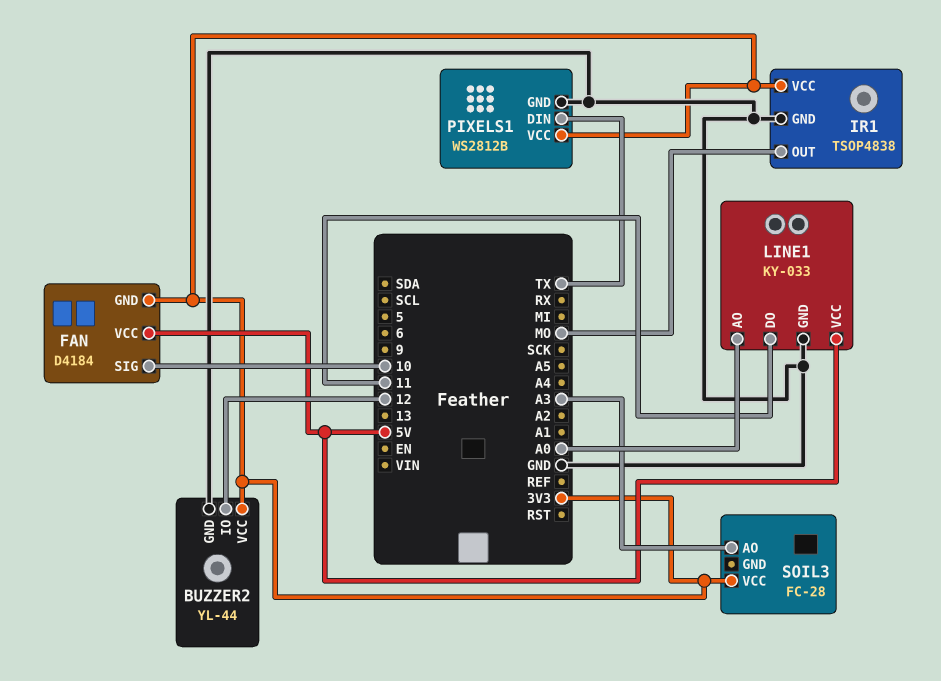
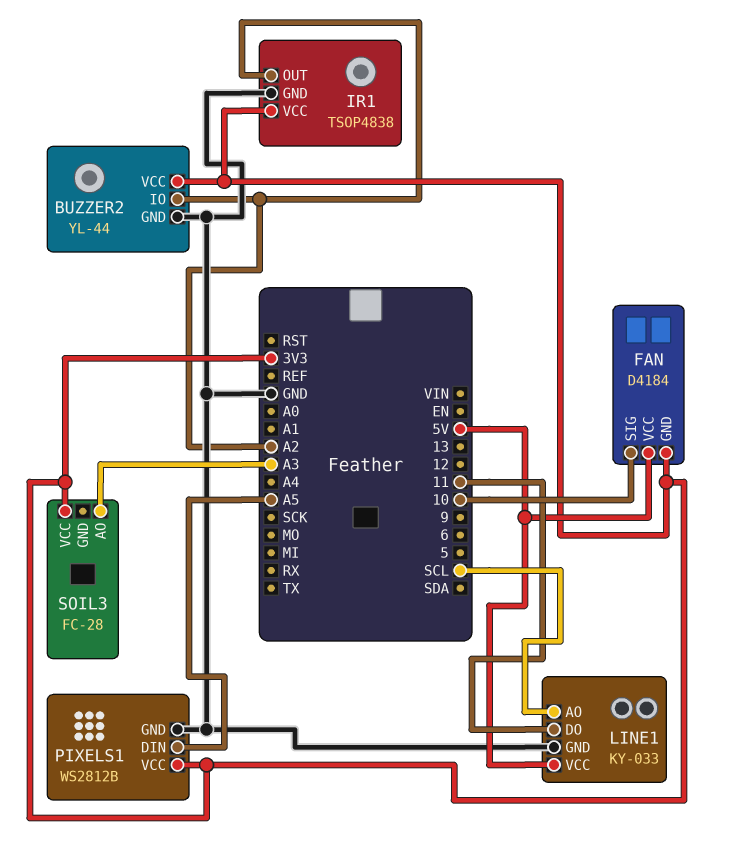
BUZZER2 pin IO: 12 -> A2
IR1 pin OUT: MO -> A2
LINE1 pin AO: A0 -> SCL
PIXELS1 pin DIN: TX -> A5

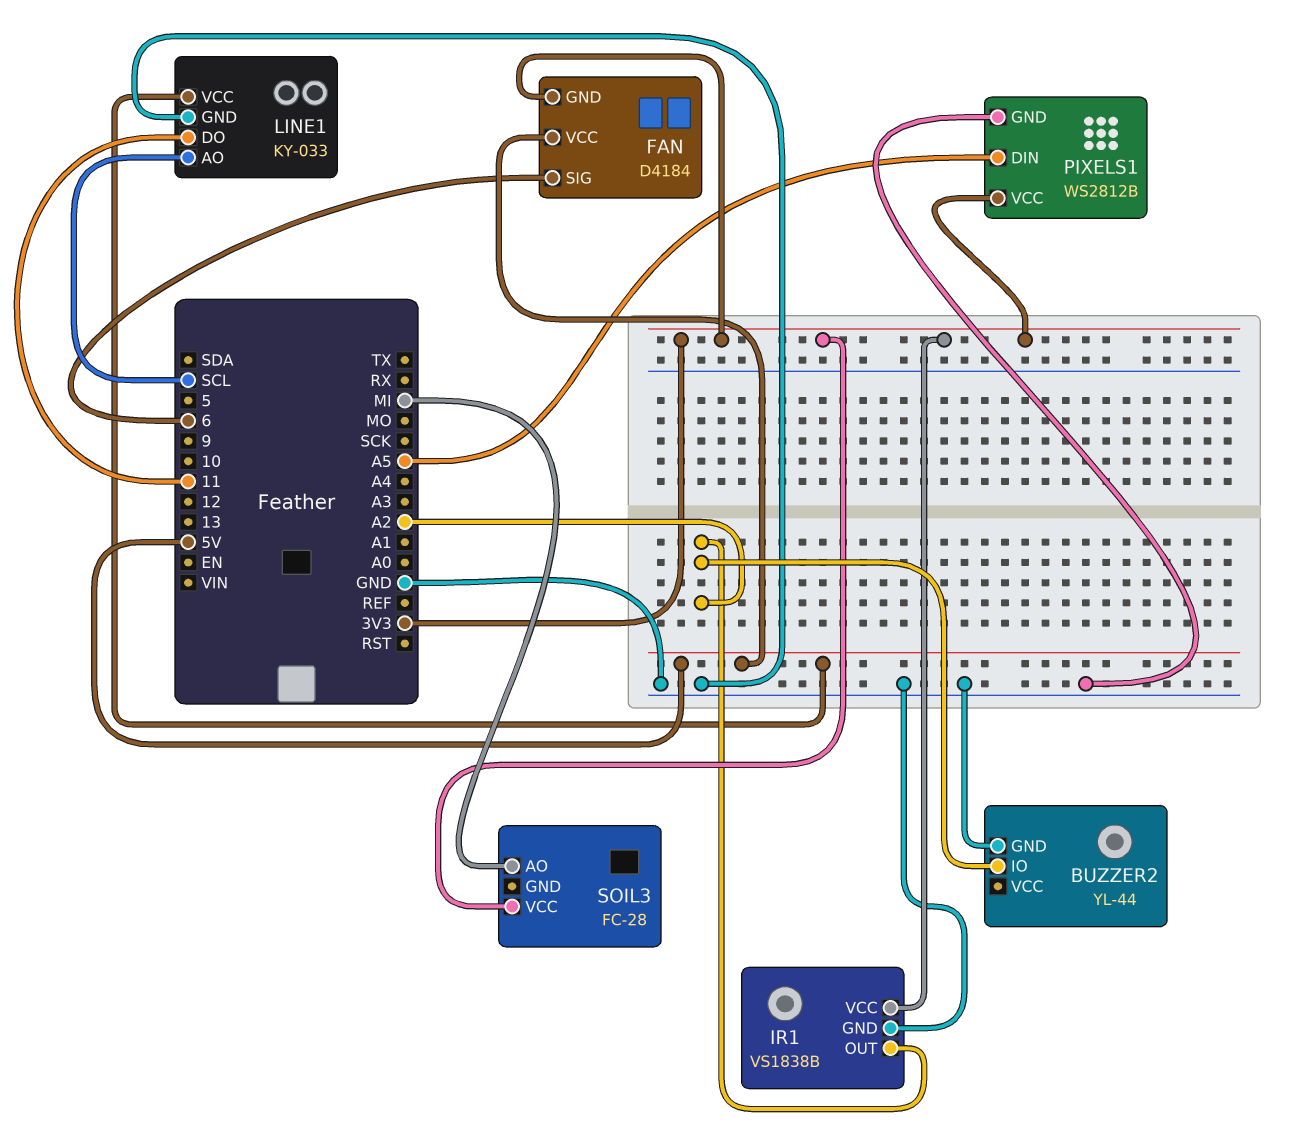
BUZZER2 pin VCC: 3V3 -> none
FAN pin SIG: 10 -> 6
IR1: TSOP4838 -> VS1838B
SOIL3 pin AO: A3 -> MI

